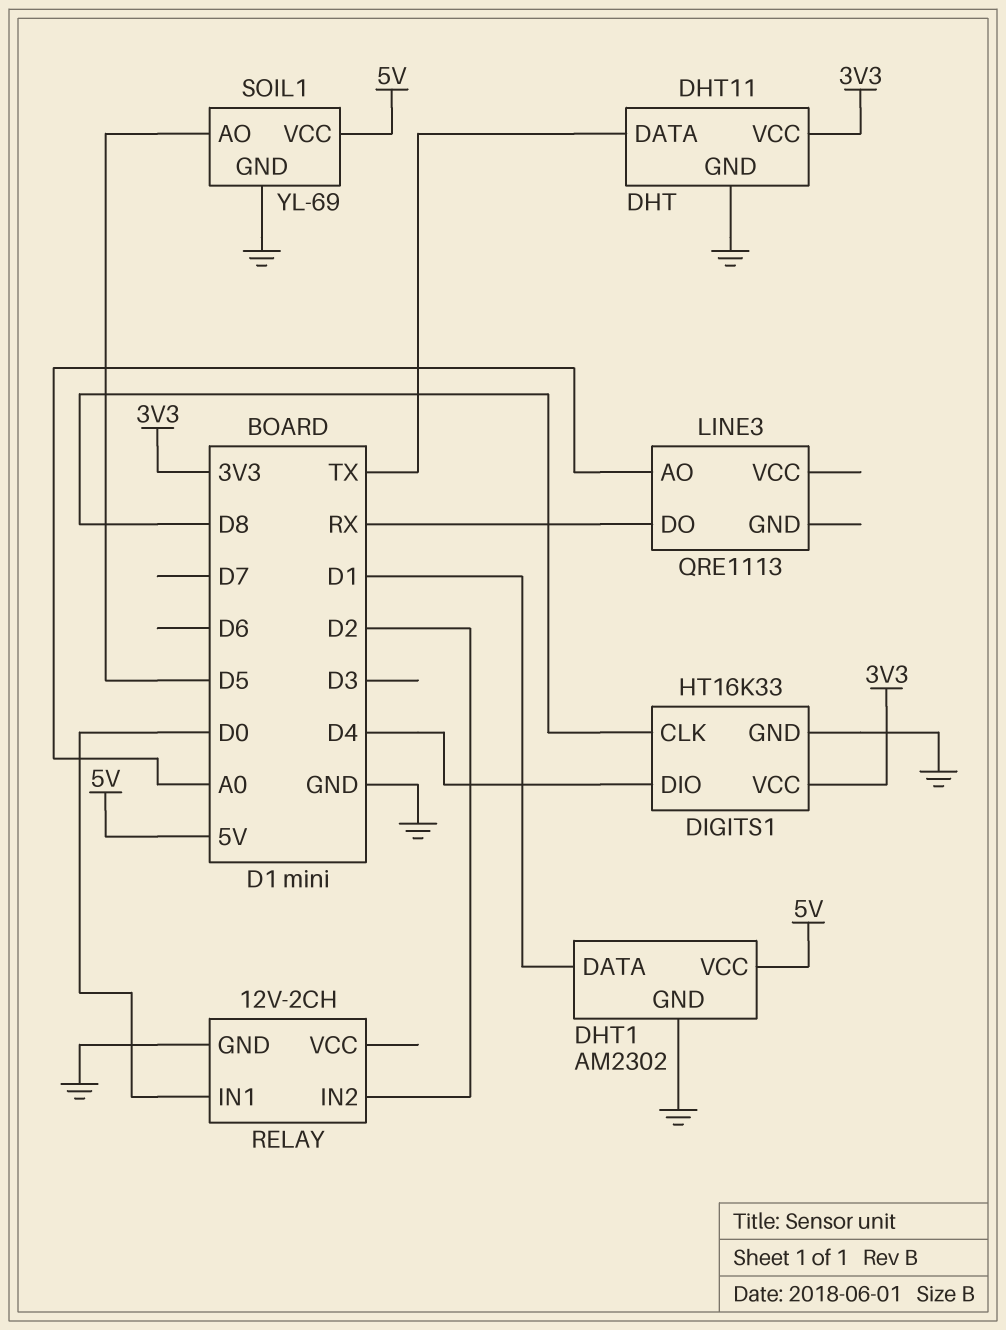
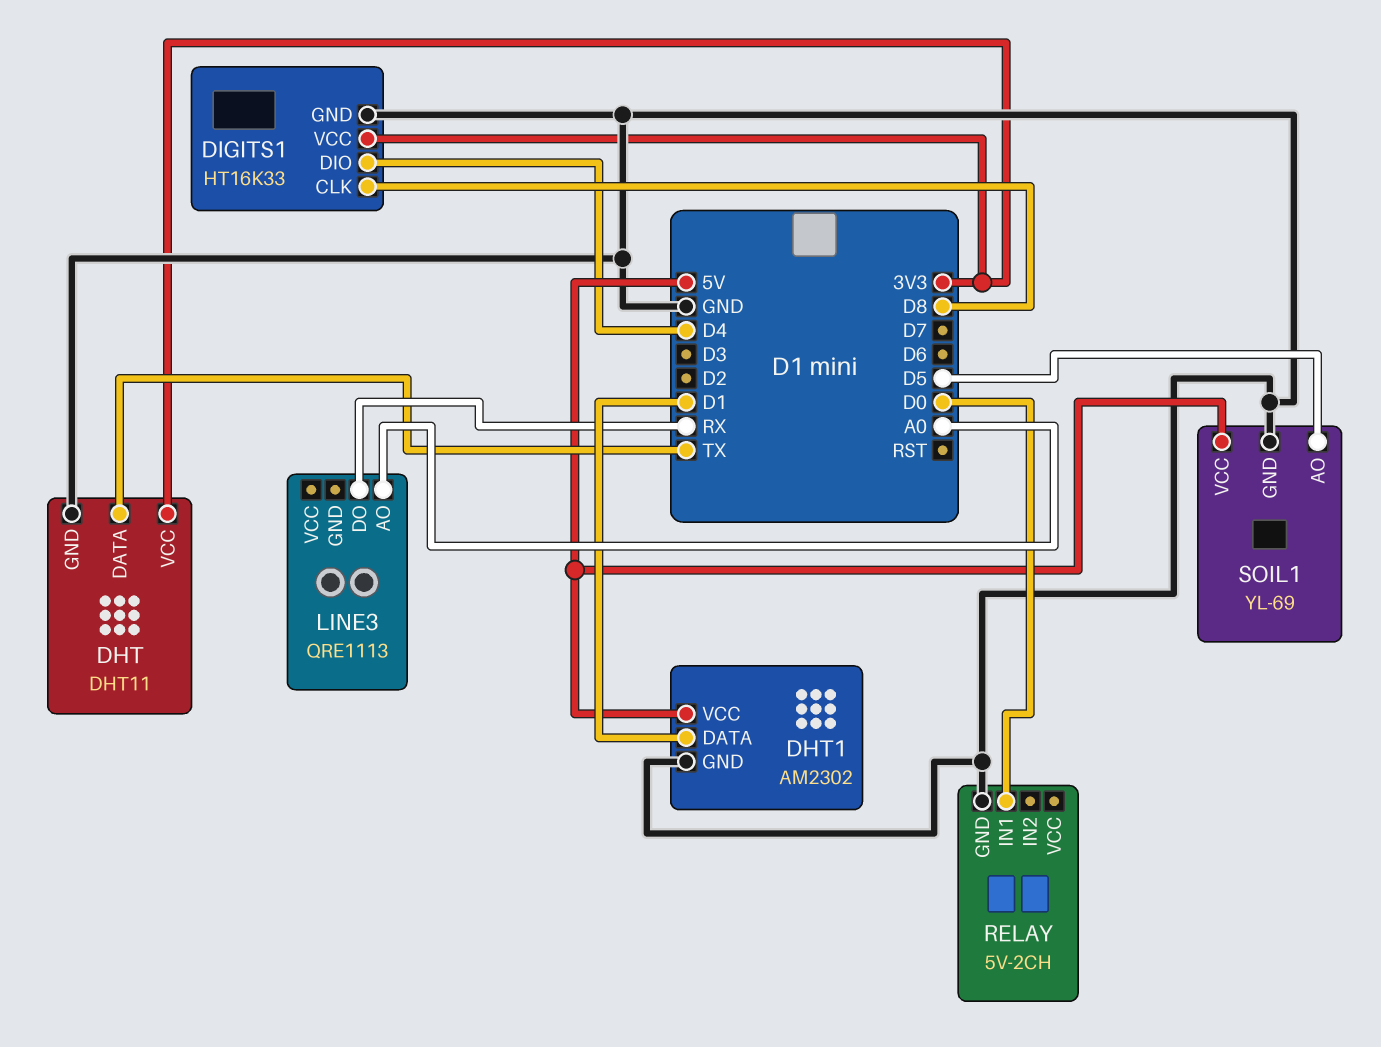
RELAY: 12V-2CH -> 5V-2CH
RELAY pin IN2: D2 -> none

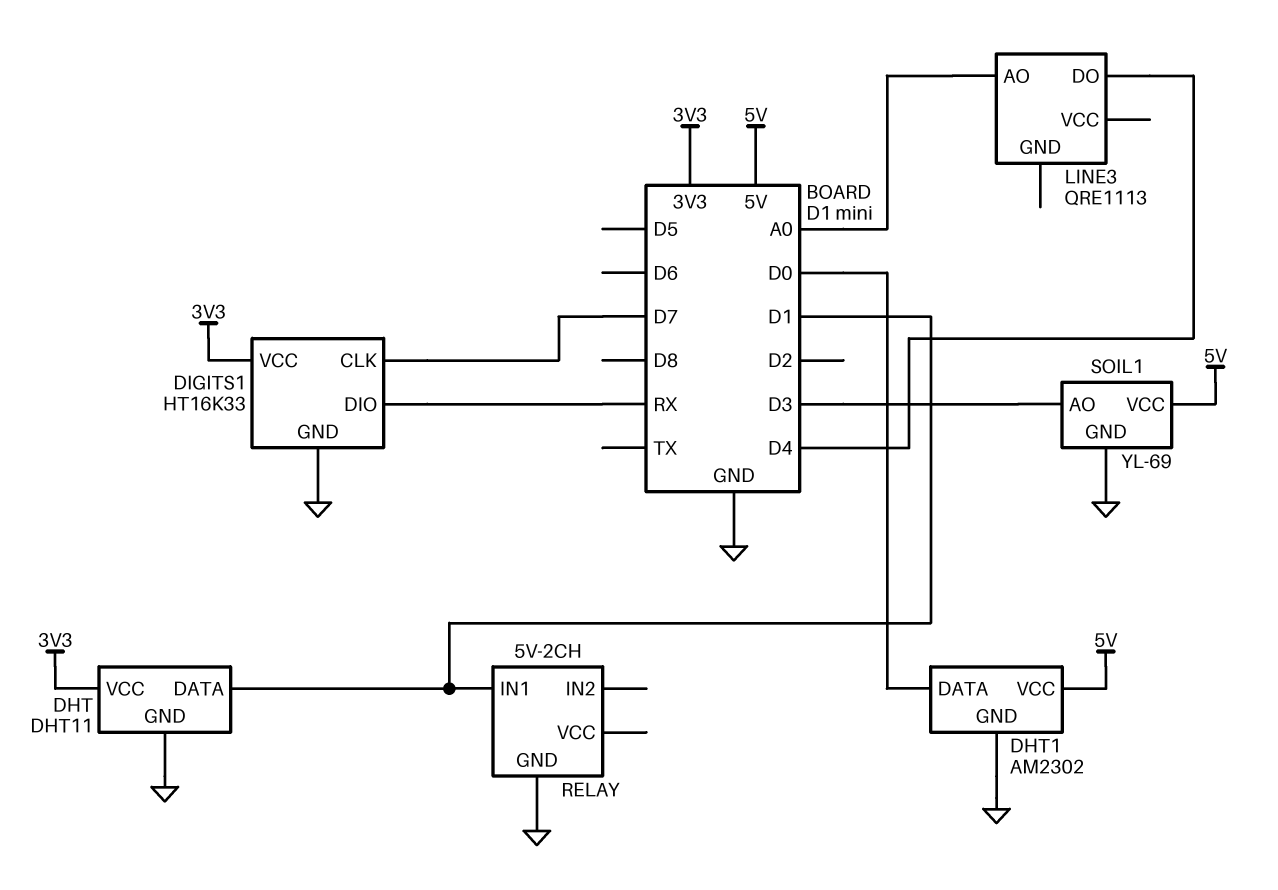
DHT pin DATA: TX -> D1
DHT1 pin DATA: D1 -> D0
DIGITS1 pin CLK: D8 -> D7
DIGITS1 pin DIO: D4 -> RX
LINE3 pin DO: RX -> D4
RELAY pin IN1: D0 -> D1
SOIL1 pin AO: D5 -> D3

